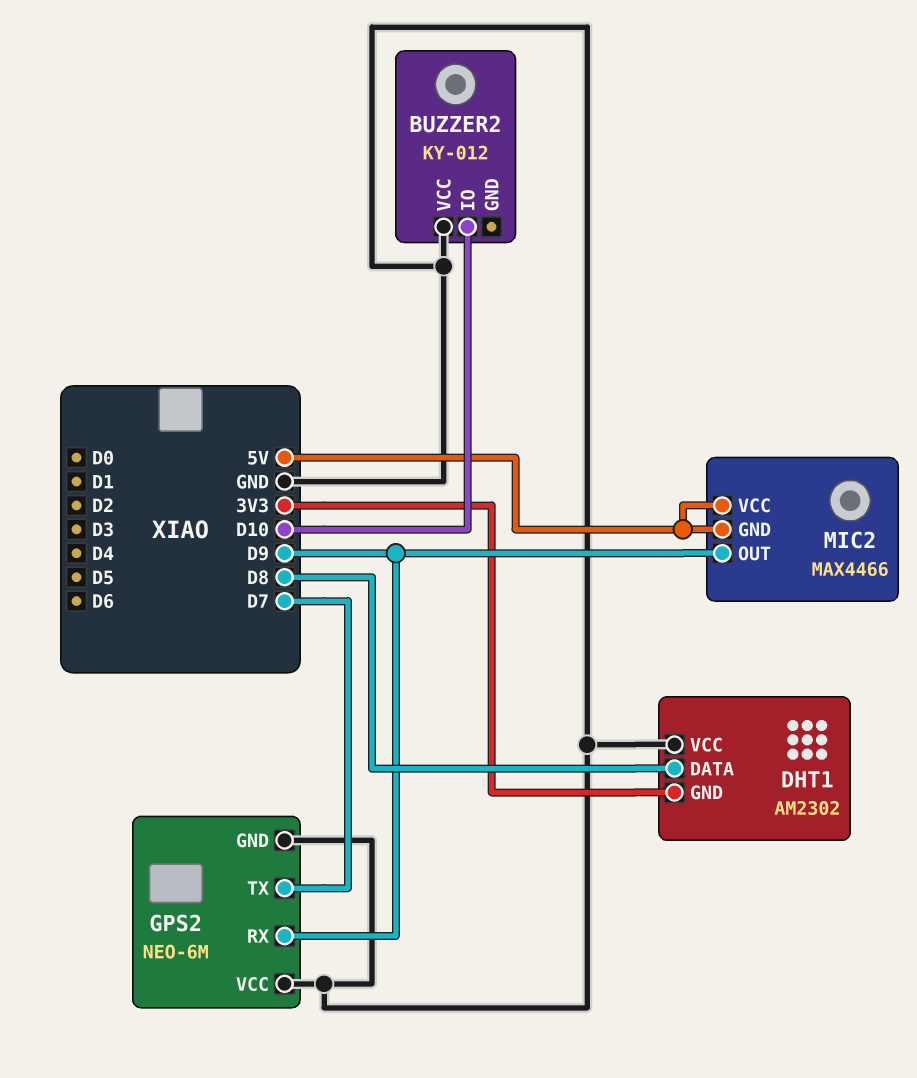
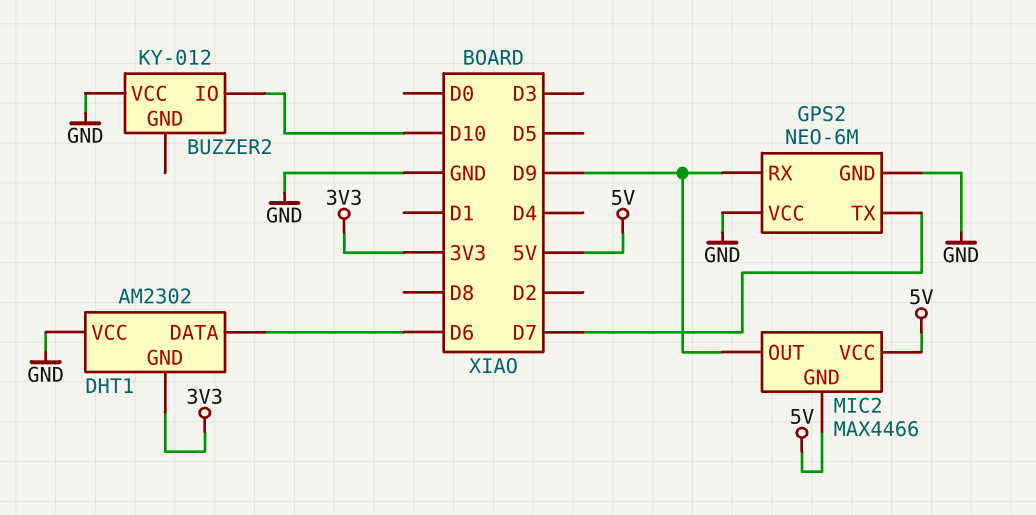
DHT1 pin DATA: D8 -> D6

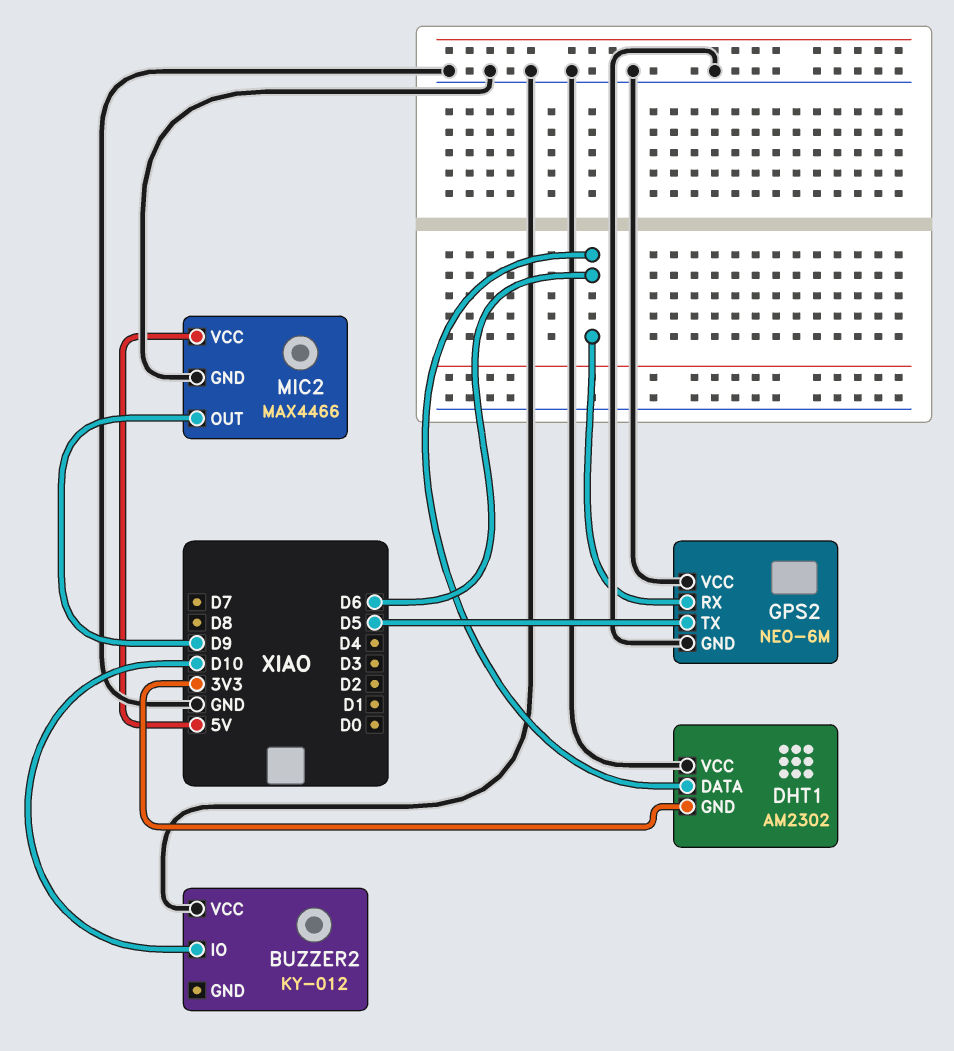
GPS2 pin RX: D9 -> D6
GPS2 pin TX: D7 -> D5
MIC2 pin GND: 5V -> GND

